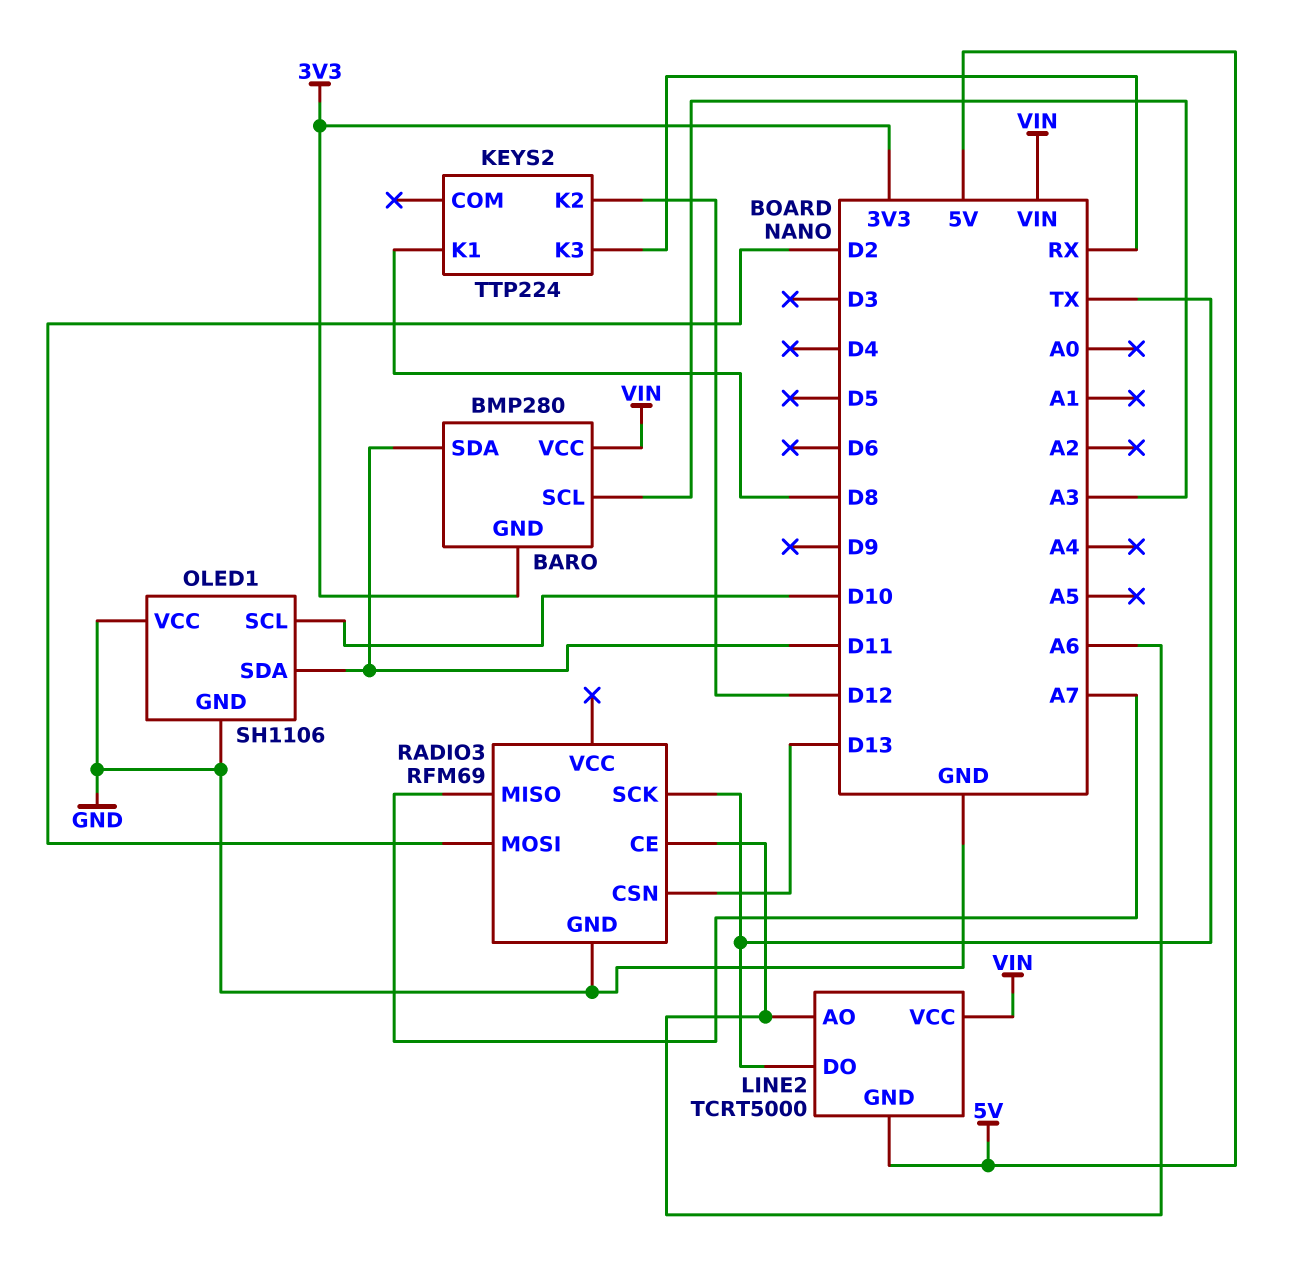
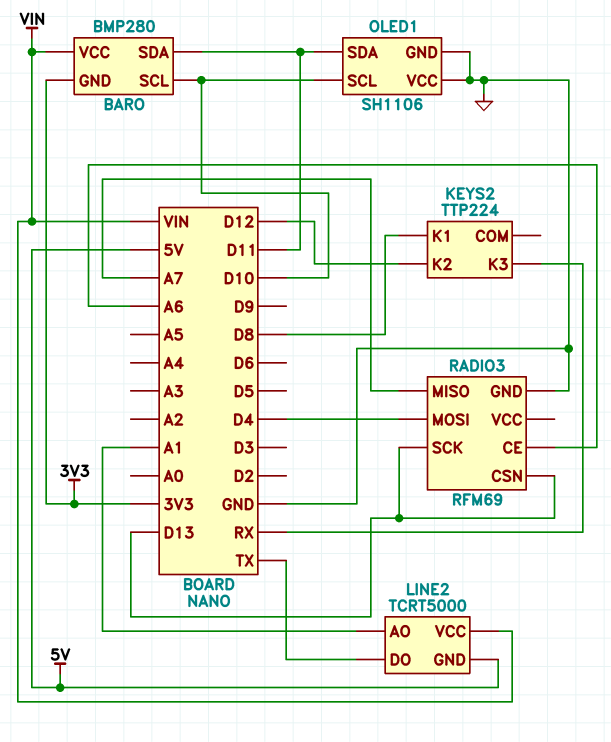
BARO pin SCL: A3 -> D10
LINE2 pin AO: A6 -> A1
RADIO3 pin MOSI: D2 -> D4
RADIO3 pin SCK: TX -> D13

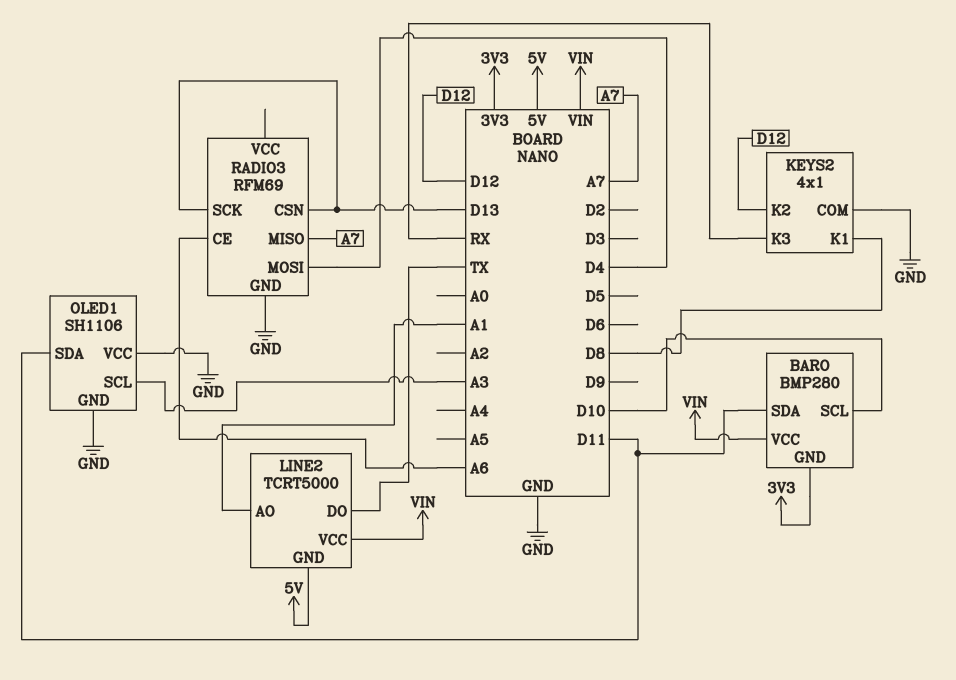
KEYS2: TTP224 -> 4x1
KEYS2 pin COM: none -> GND
OLED1 pin SCL: D10 -> A3

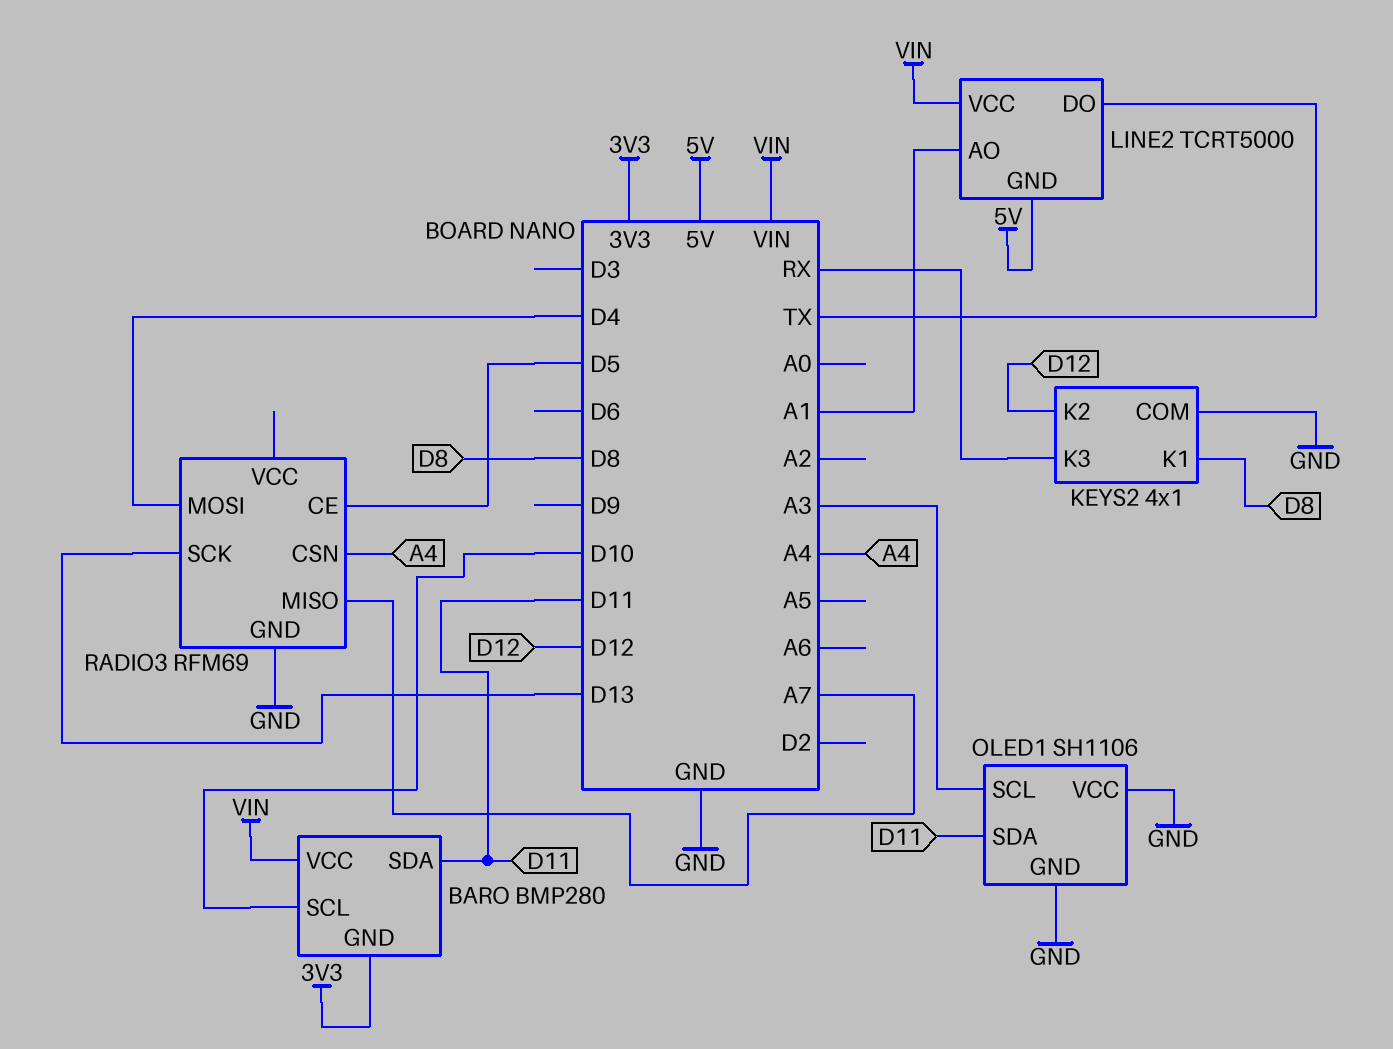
RADIO3 pin CE: A6 -> D5
RADIO3 pin CSN: D13 -> A4

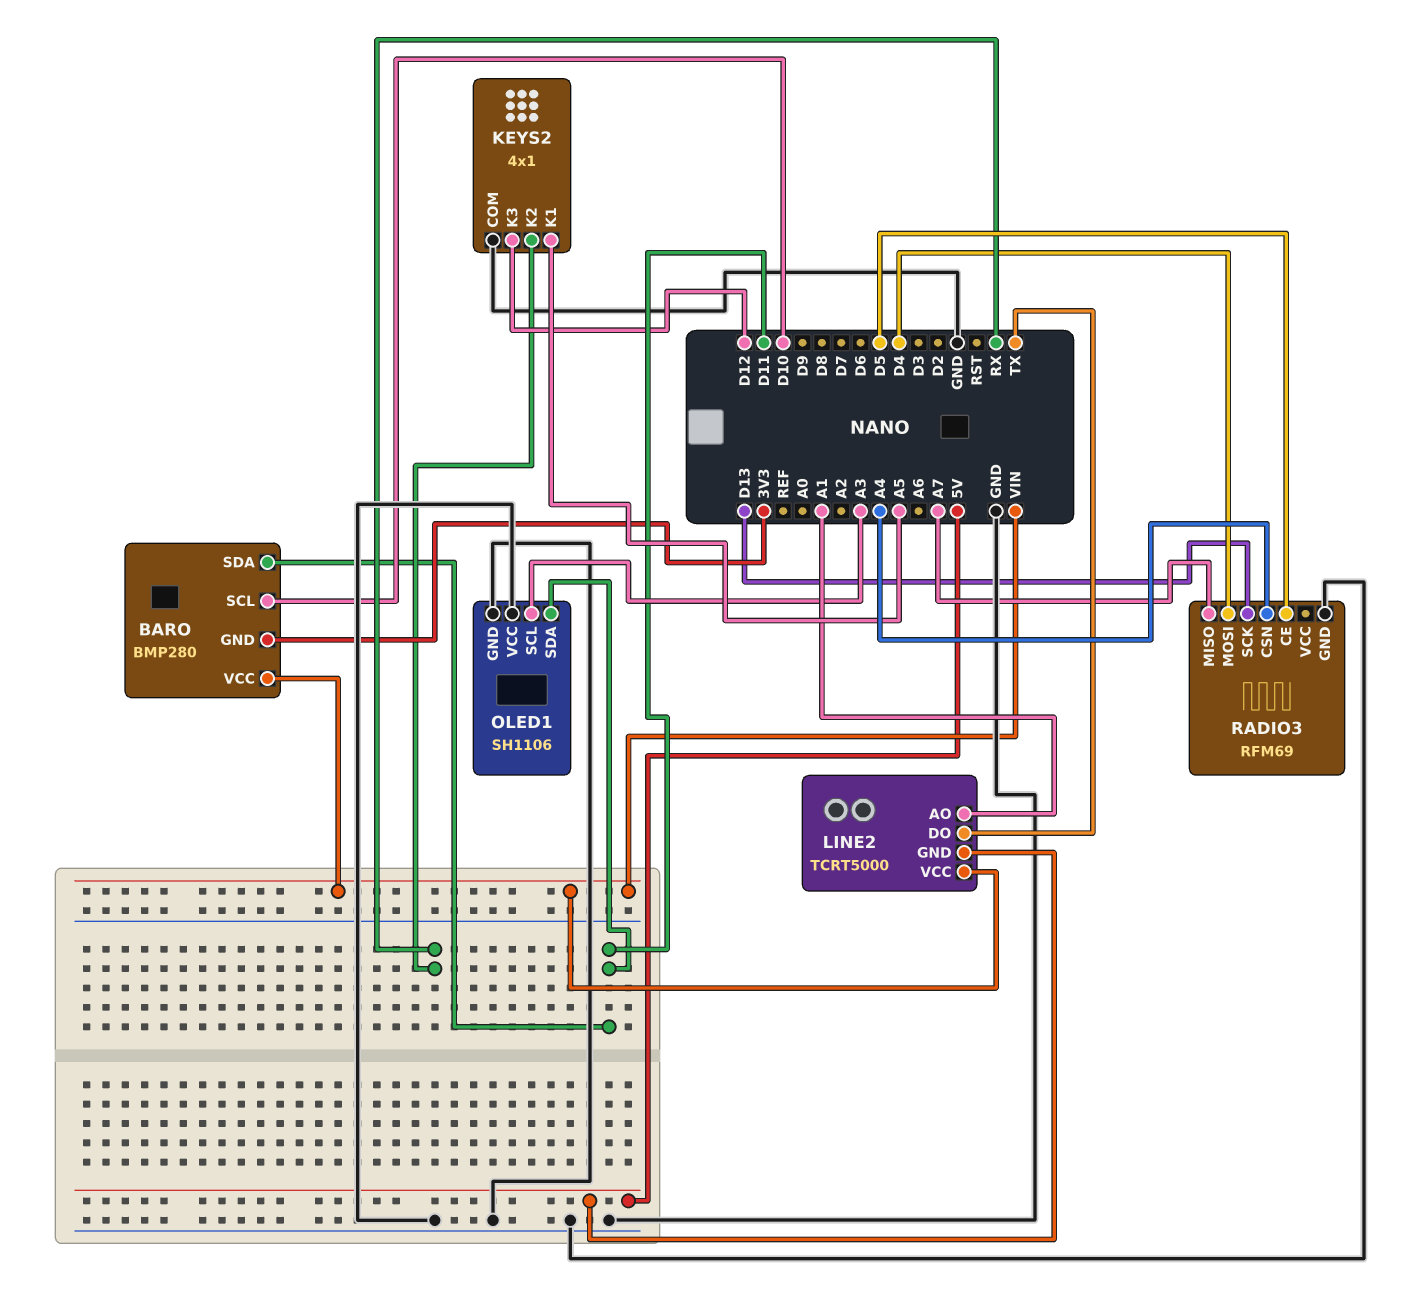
KEYS2 pin K1: D8 -> A5
KEYS2 pin K2: D12 -> RX
KEYS2 pin K3: RX -> D12

